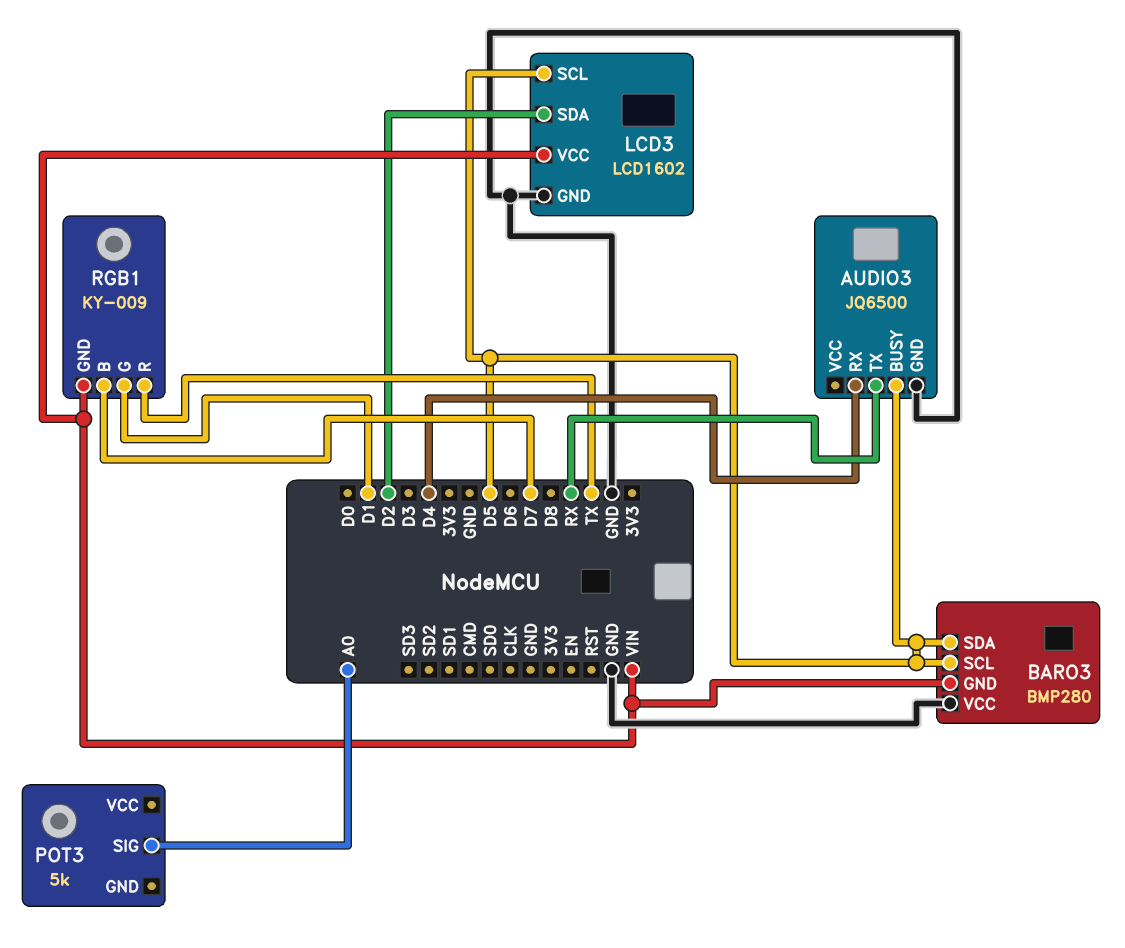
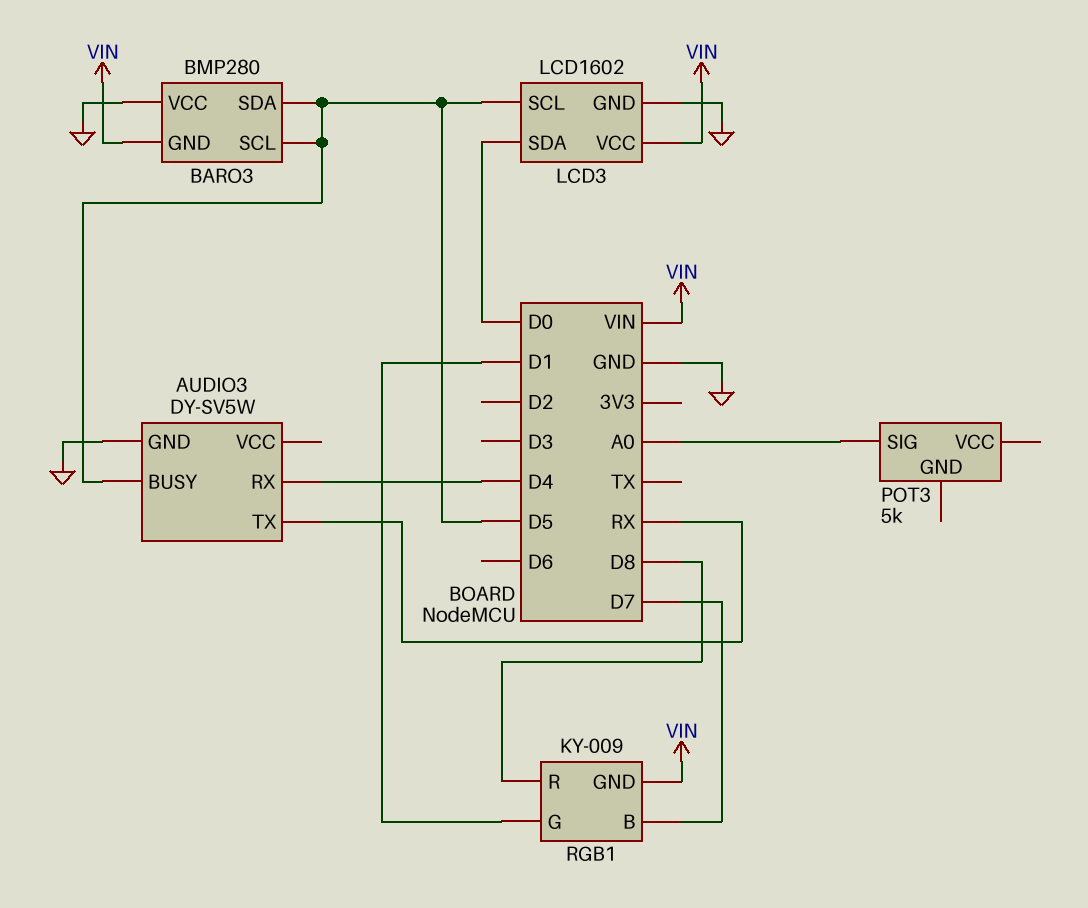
AUDIO3: JQ6500 -> DY-SV5W
LCD3 pin SDA: D2 -> D0
RGB1 pin R: TX -> D8

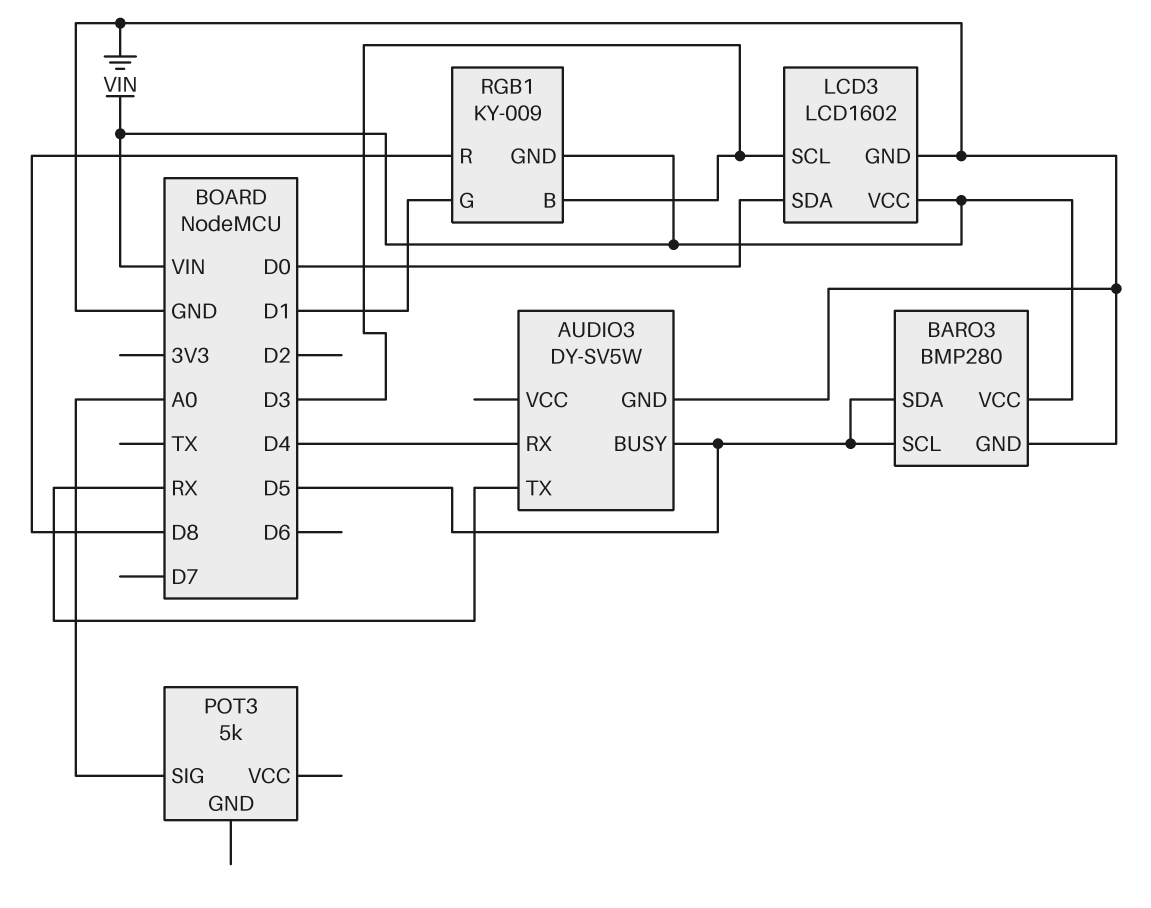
BARO3 pin GND: VIN -> GND
BARO3 pin VCC: GND -> VIN
LCD3 pin SCL: D5 -> D3
RGB1 pin B: D7 -> D3

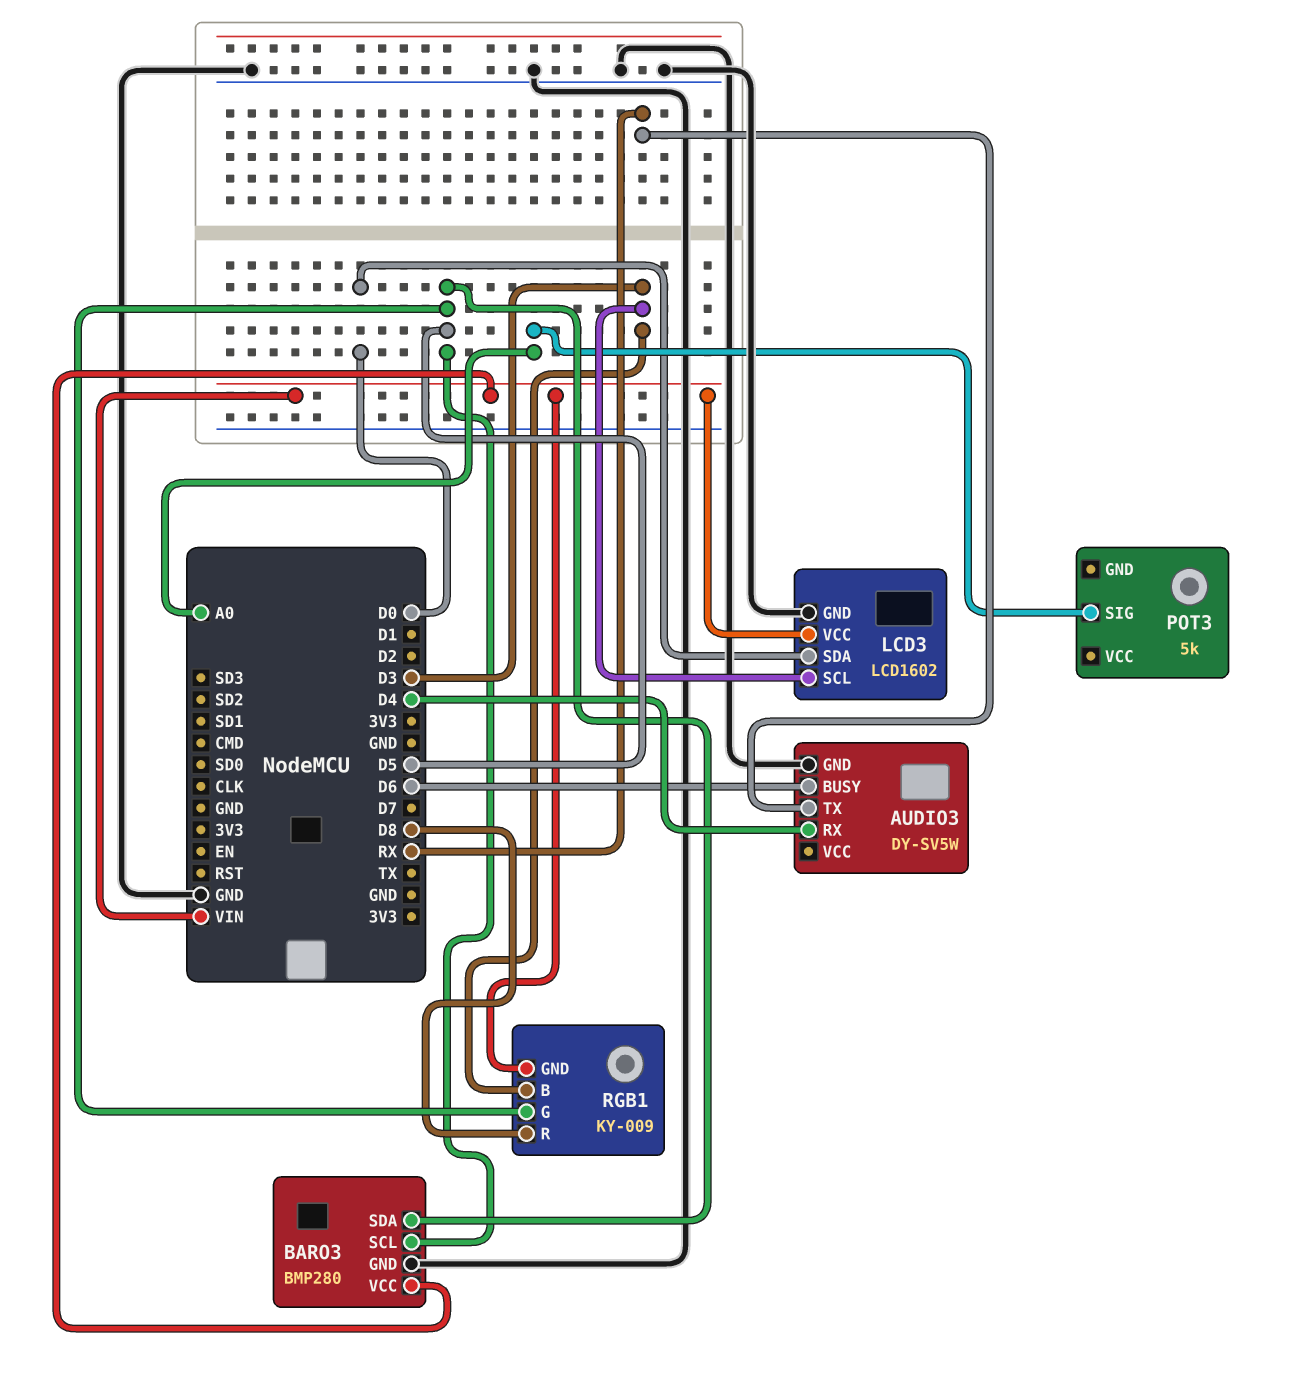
AUDIO3 pin BUSY: D5 -> D6
RGB1 pin G: D1 -> D5

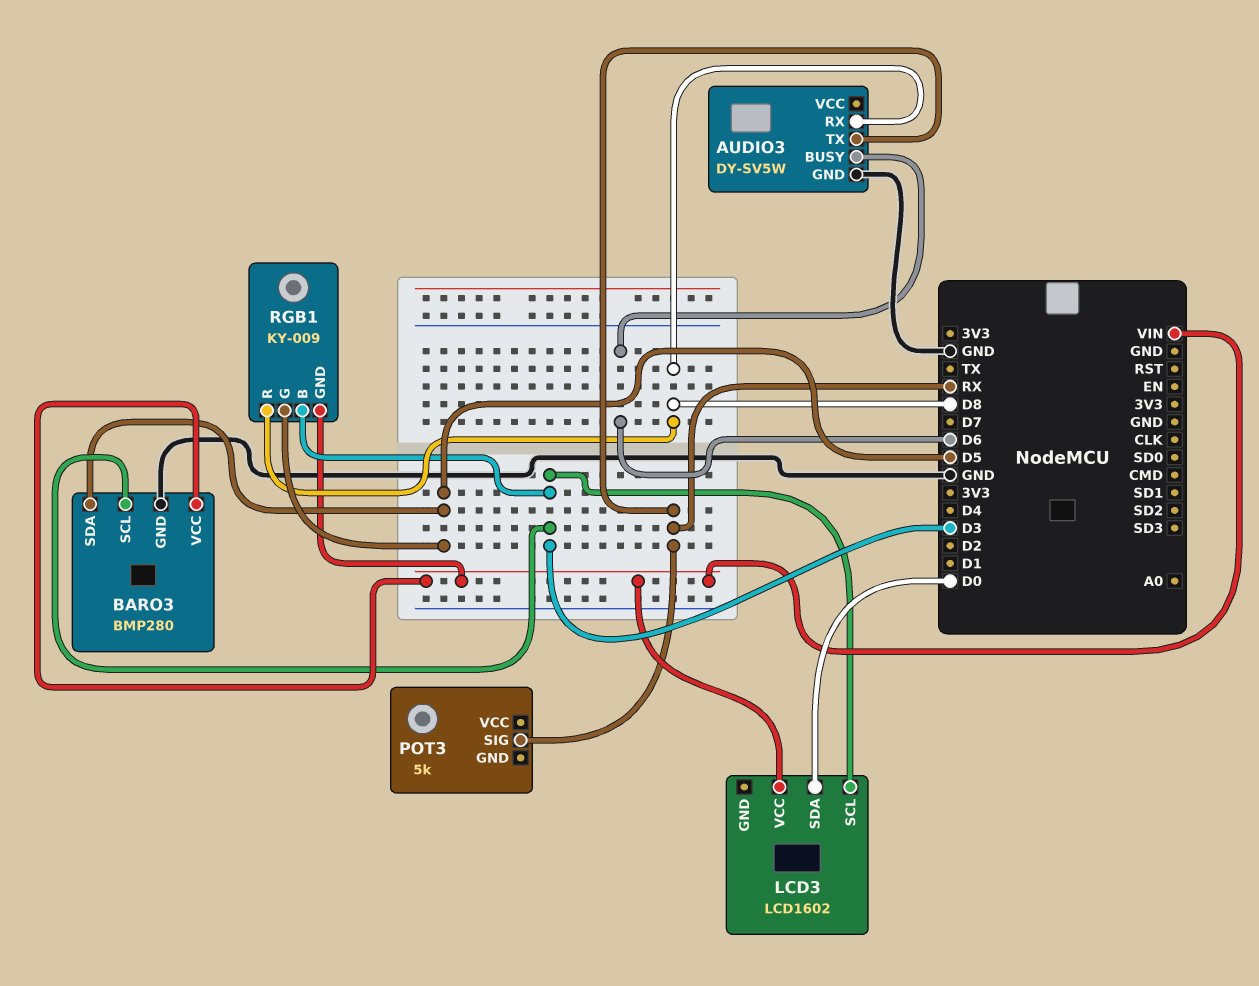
AUDIO3 pin RX: D4 -> D8
BARO3 pin SCL: D5 -> D3
LCD3 pin GND: GND -> none
POT3 pin SIG: A0 -> RX

